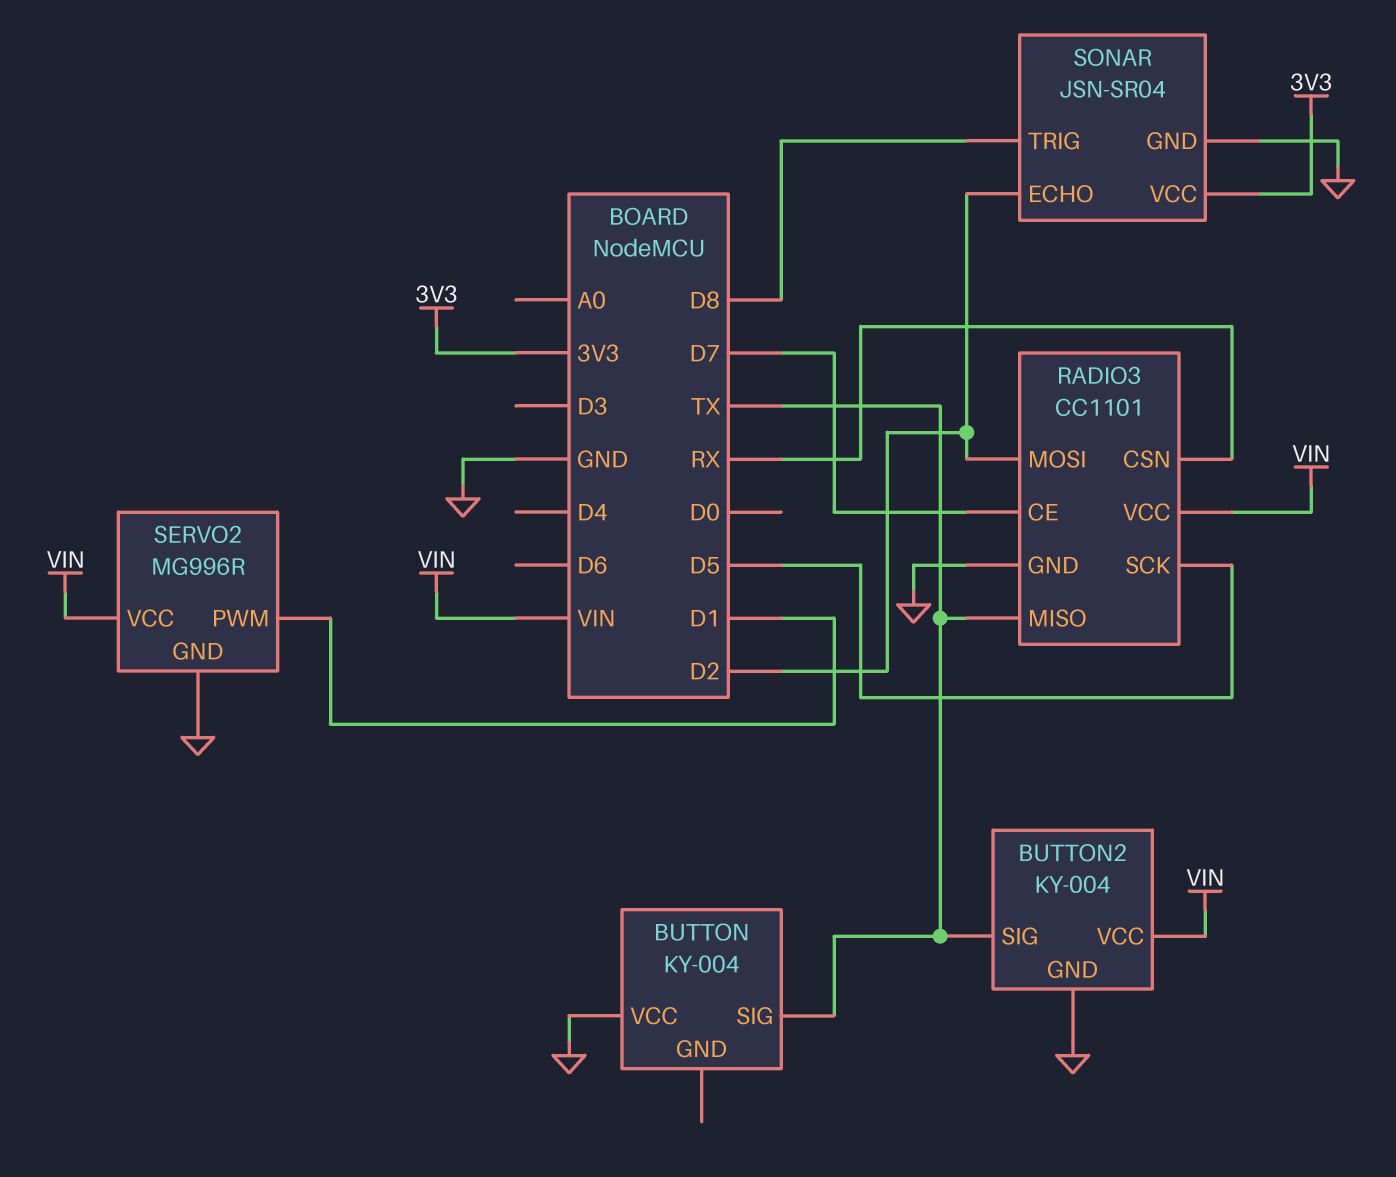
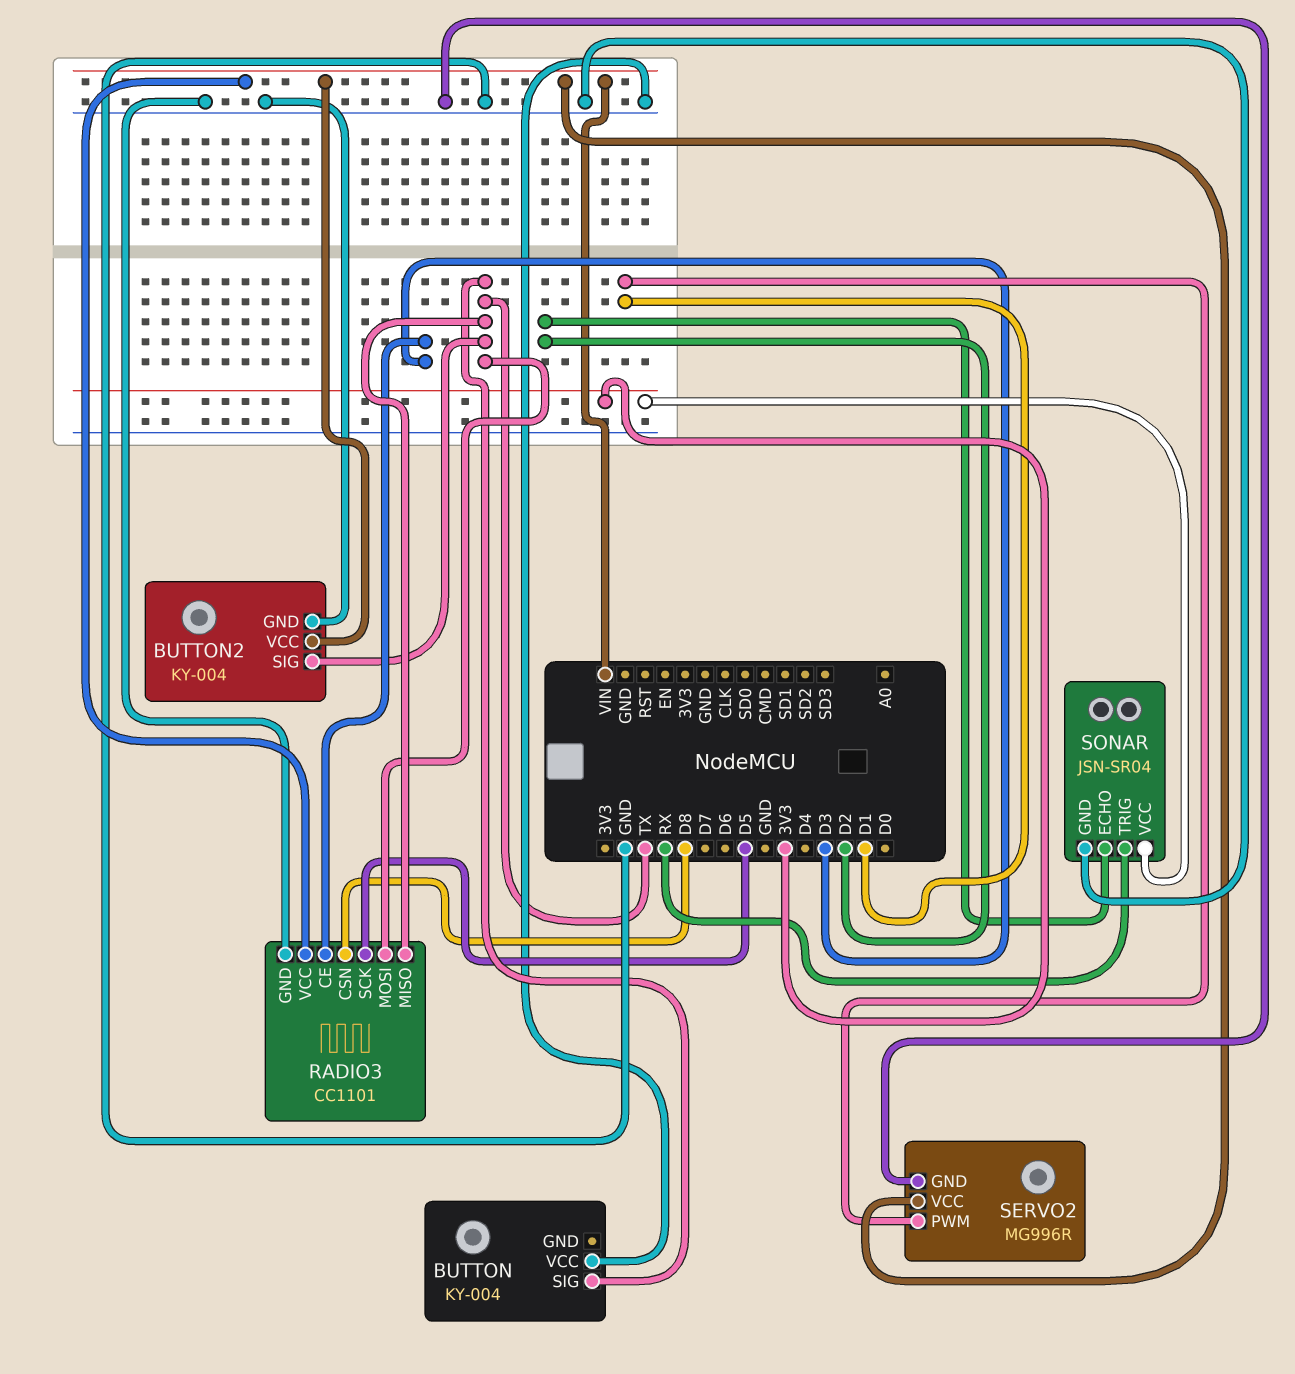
RADIO3 pin CE: D7 -> D3
RADIO3 pin CSN: RX -> D8
RADIO3 pin MOSI: D2 -> TX
SONAR pin TRIG: D8 -> RX

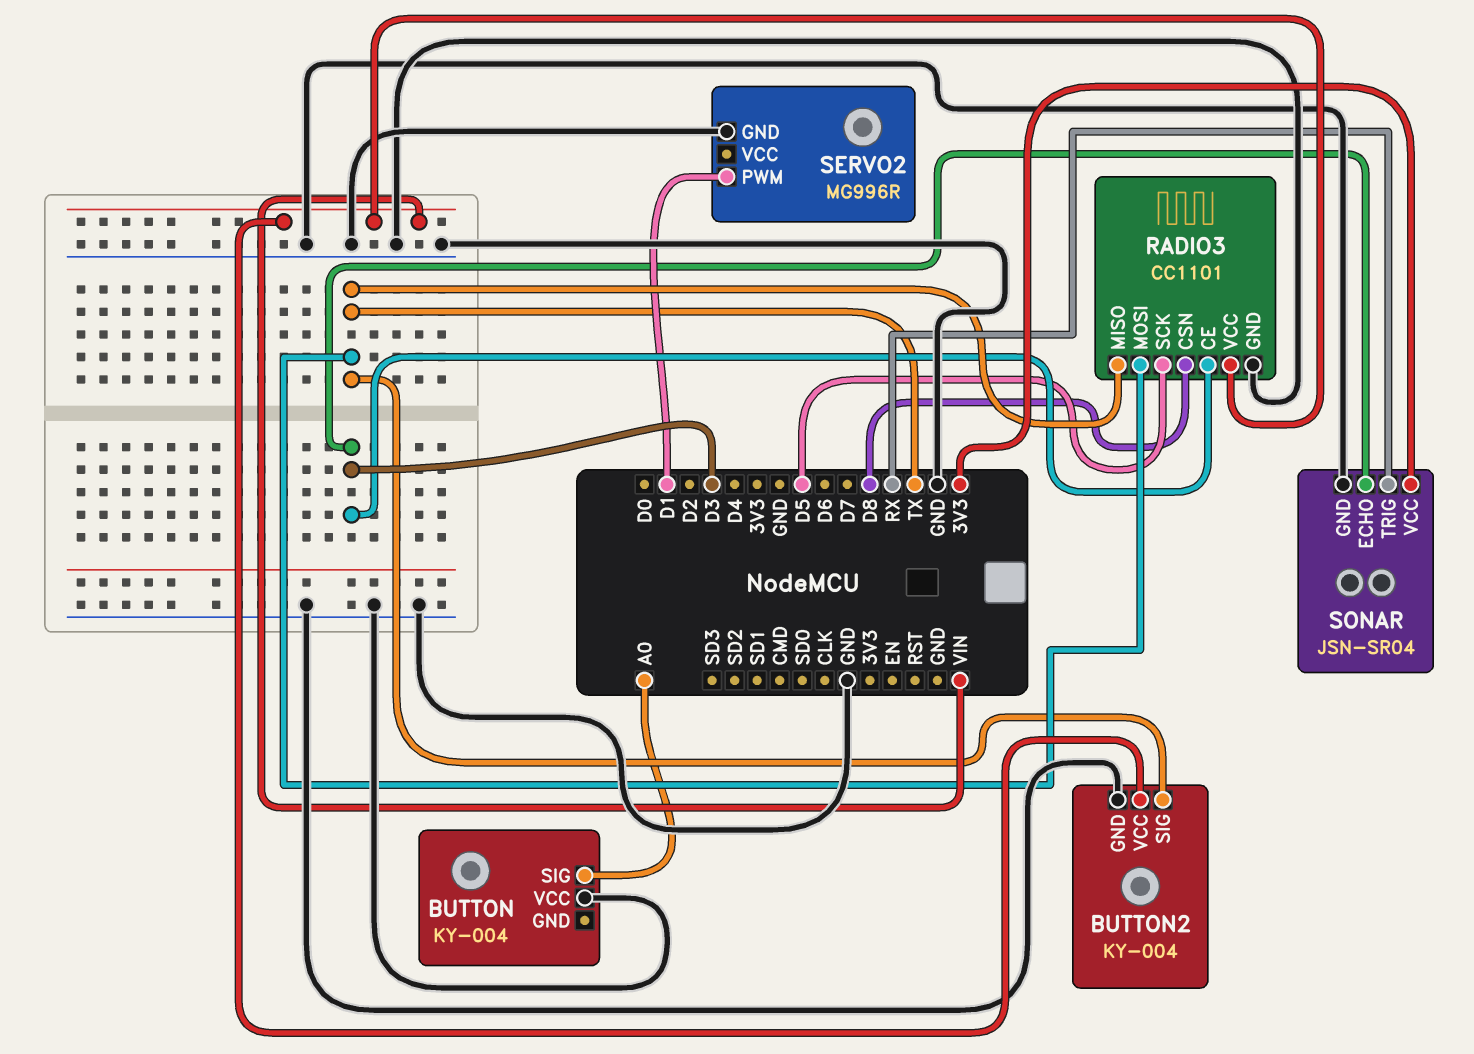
BUTTON pin SIG: TX -> A0
SERVO2 pin VCC: VIN -> none
SONAR pin ECHO: D2 -> D3

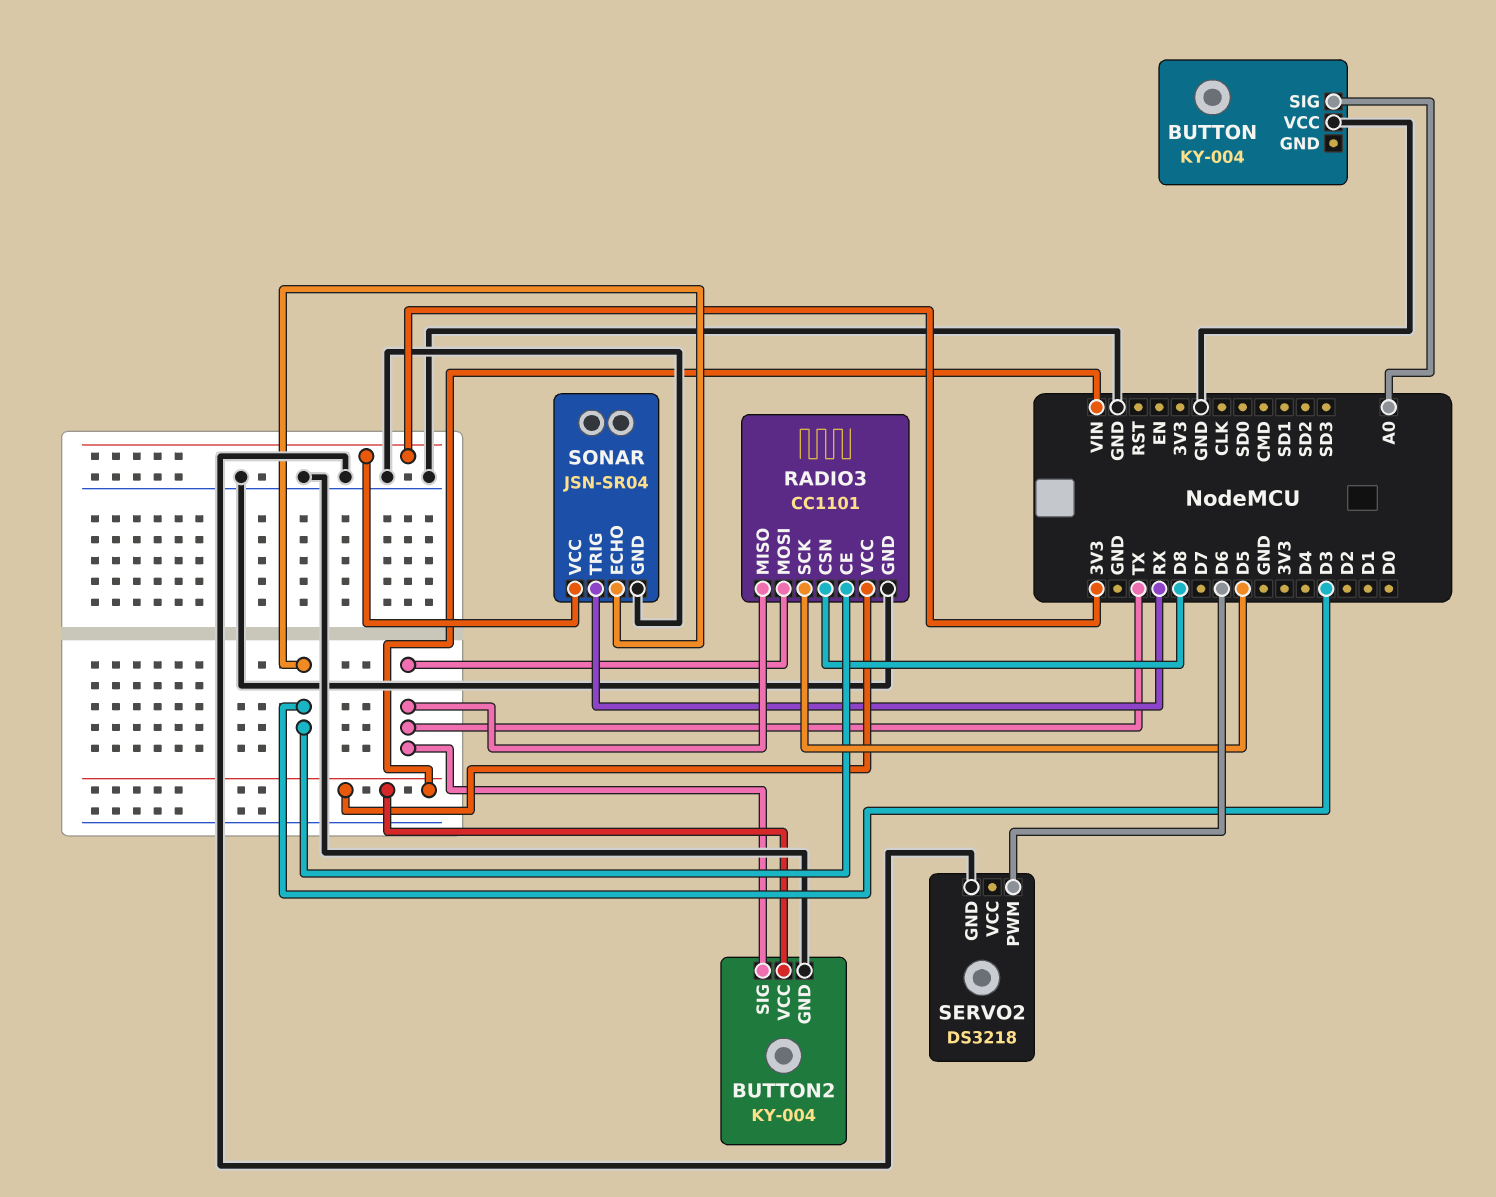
SERVO2: MG996R -> DS3218
SERVO2 pin PWM: D1 -> D6

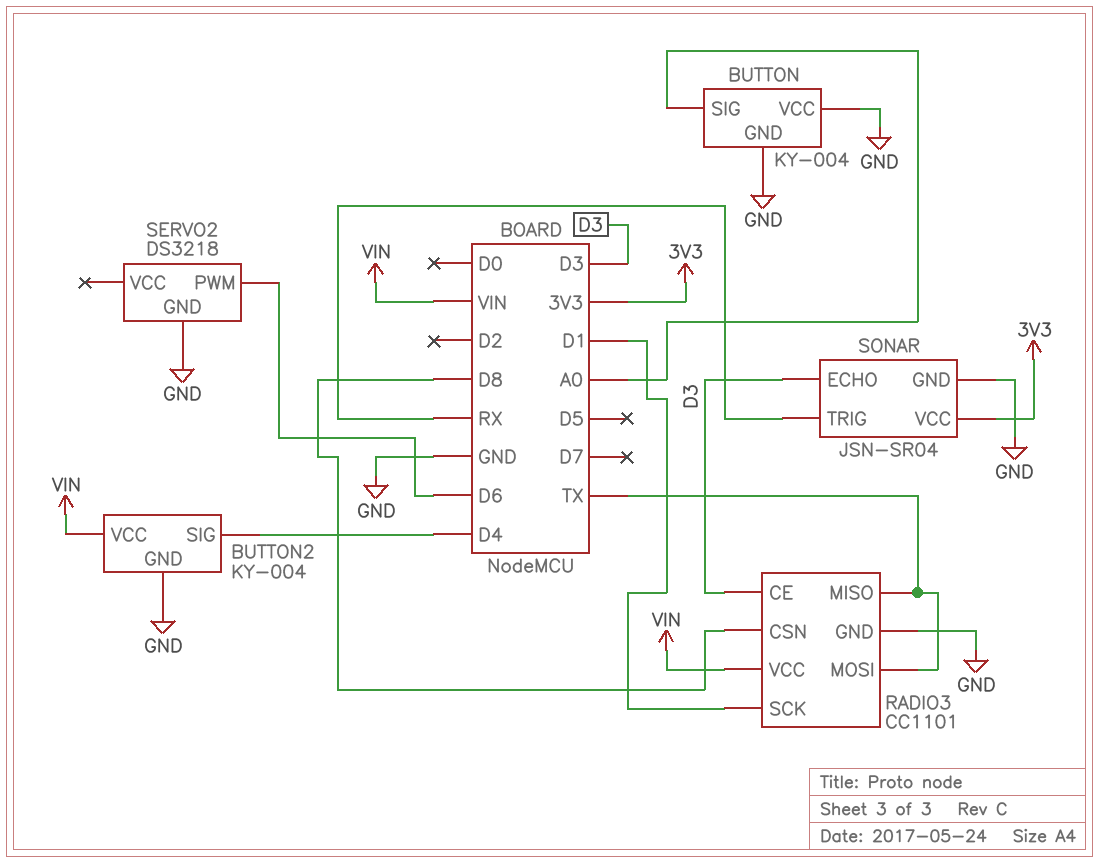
BUTTON pin GND: none -> GND
BUTTON2 pin SIG: TX -> D4
RADIO3 pin SCK: D5 -> D1

